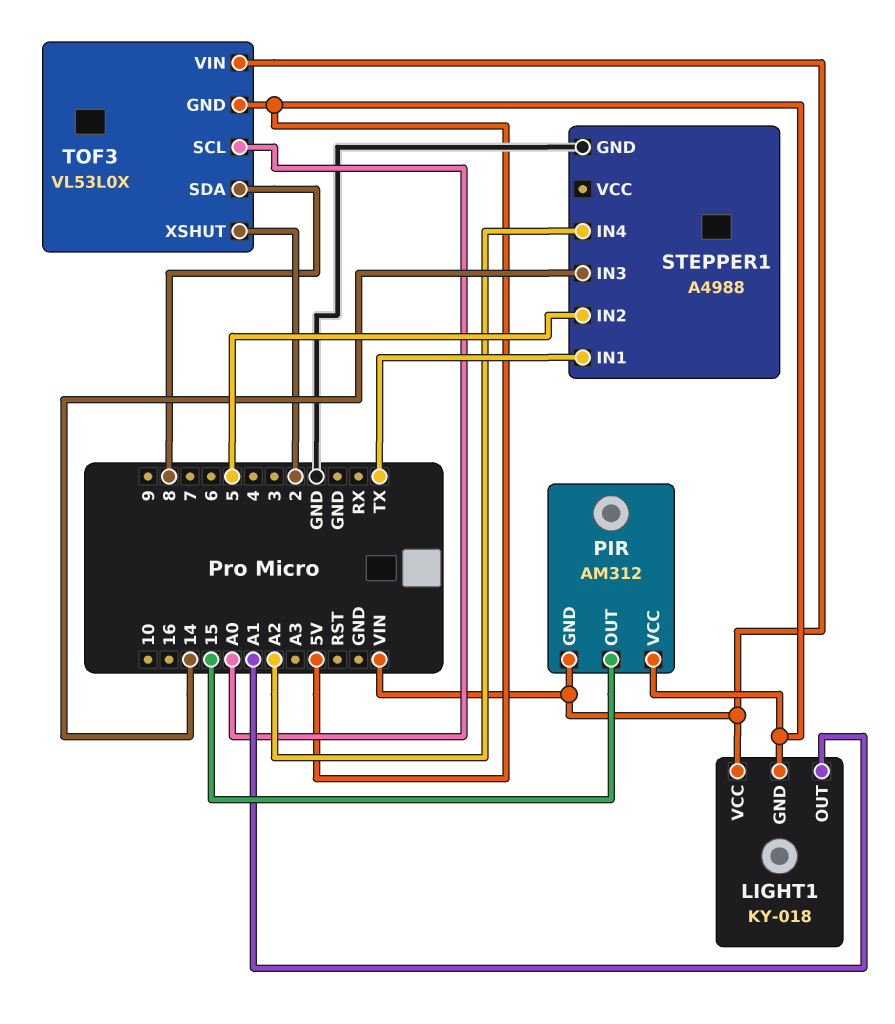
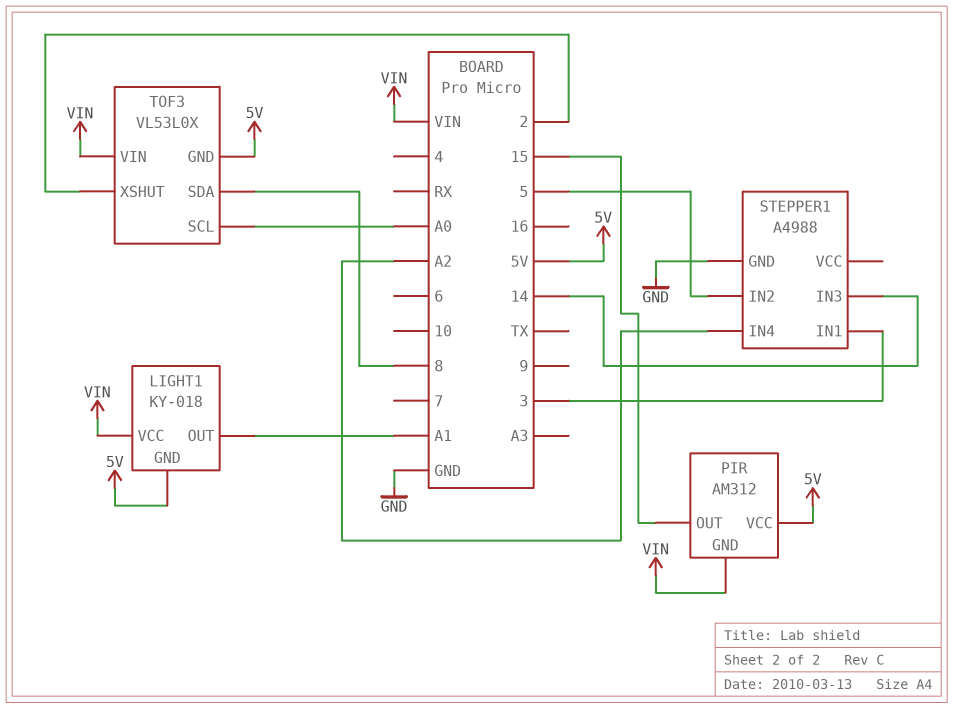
STEPPER1 pin IN1: TX -> 3

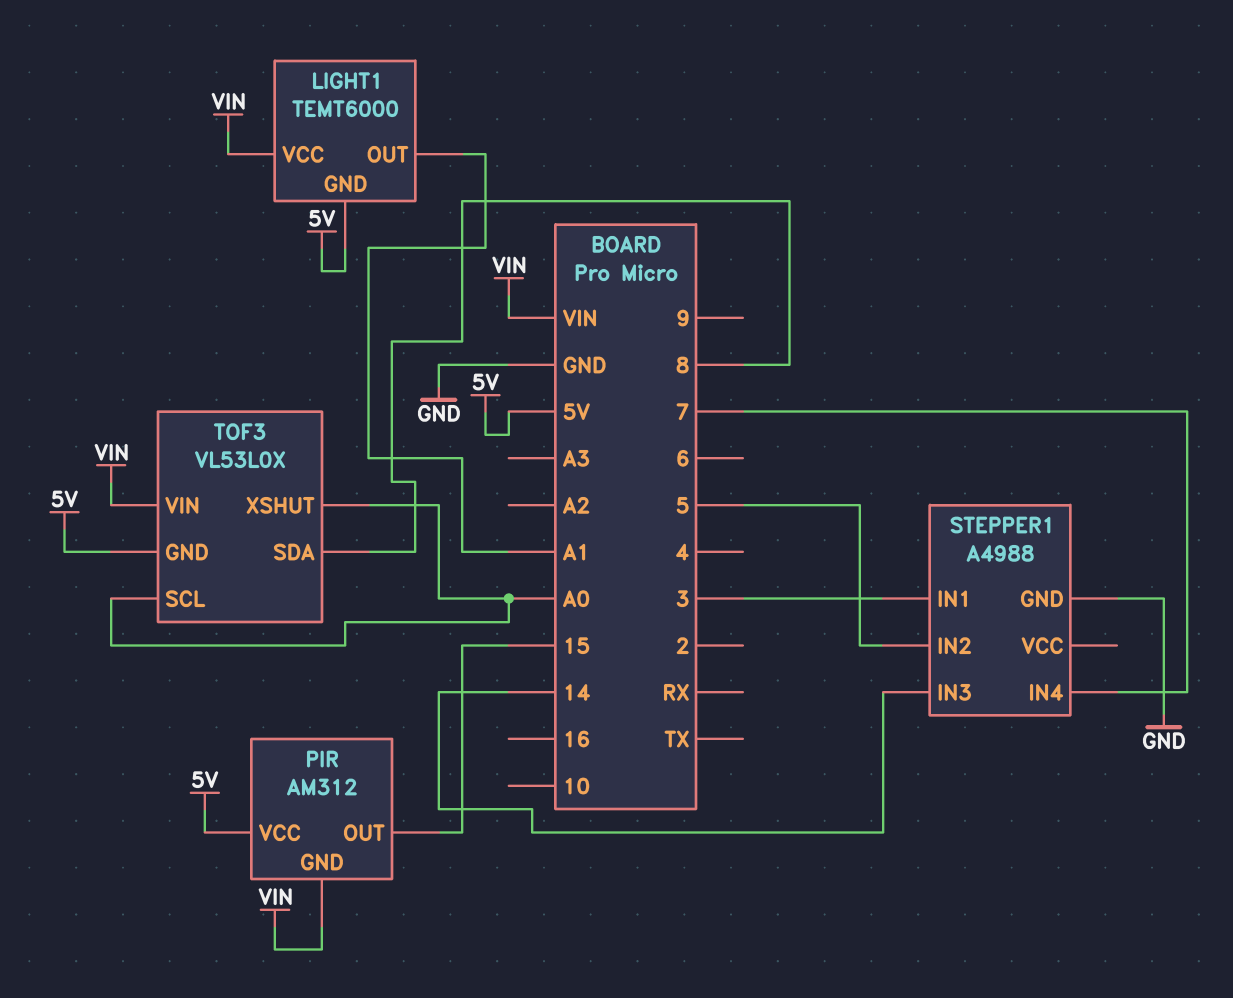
LIGHT1: KY-018 -> TEMT6000
STEPPER1 pin IN4: A2 -> 7
TOF3 pin XSHUT: 2 -> A0

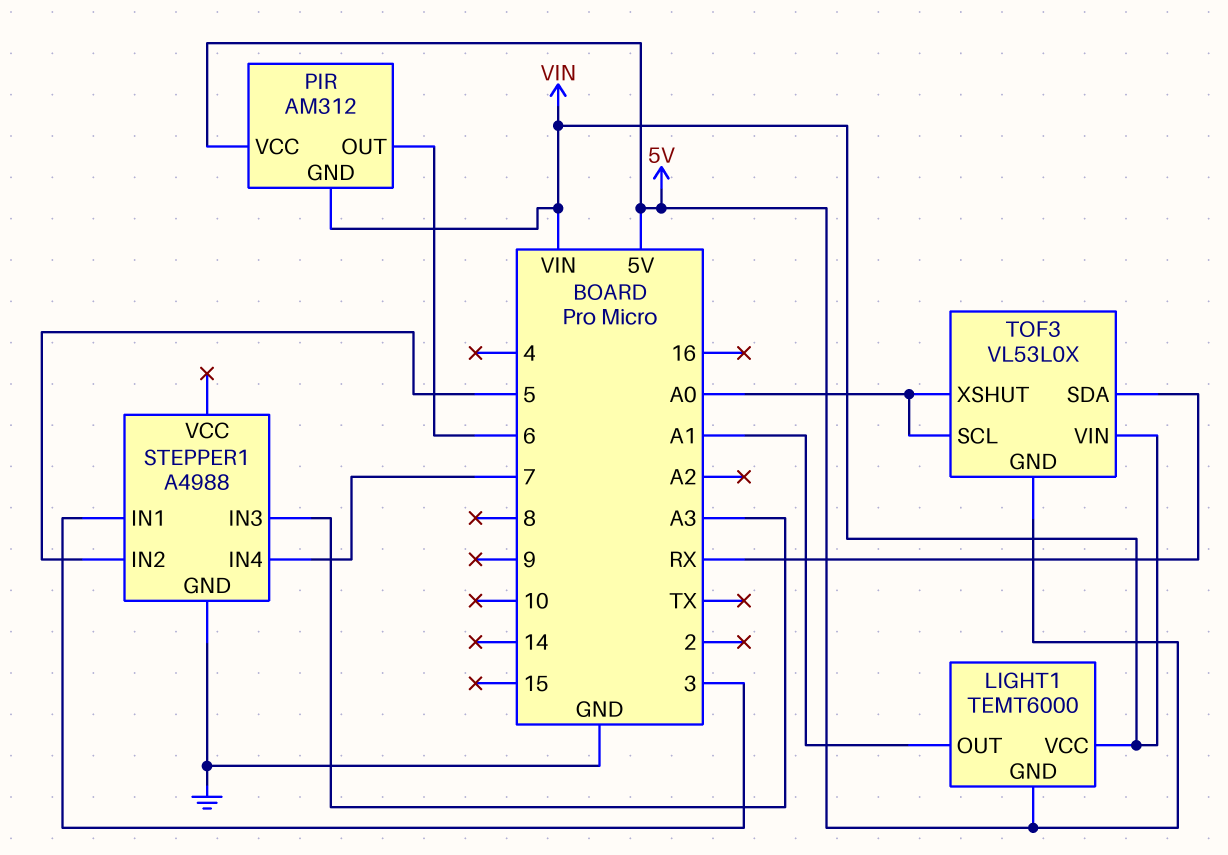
PIR pin OUT: 15 -> 6
STEPPER1 pin IN3: 14 -> A3
TOF3 pin SDA: 8 -> RX

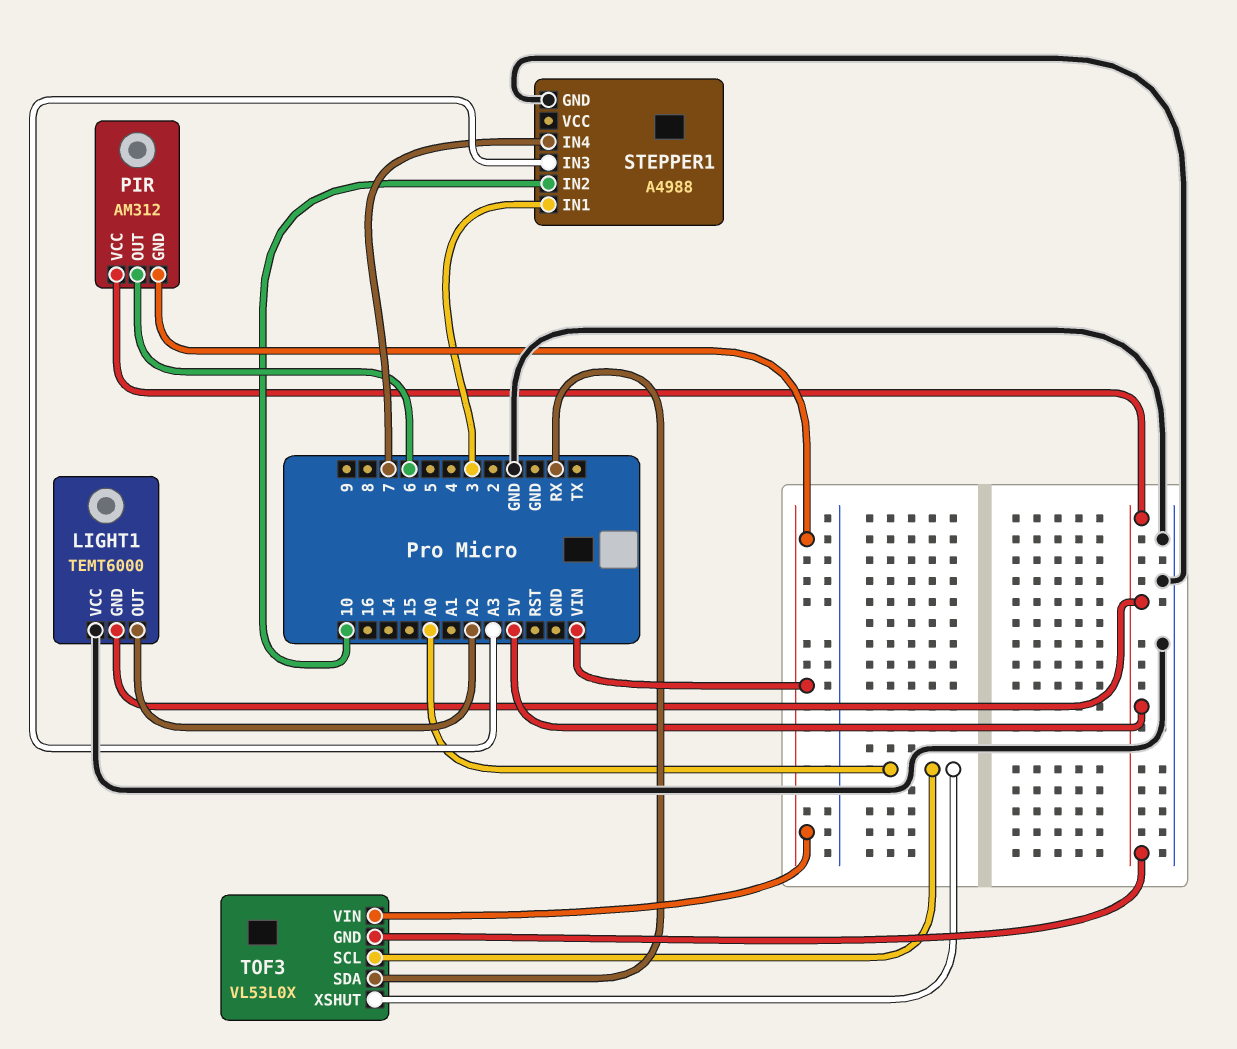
LIGHT1 pin OUT: A1 -> A2
LIGHT1 pin VCC: VIN -> GND
STEPPER1 pin IN2: 5 -> 10

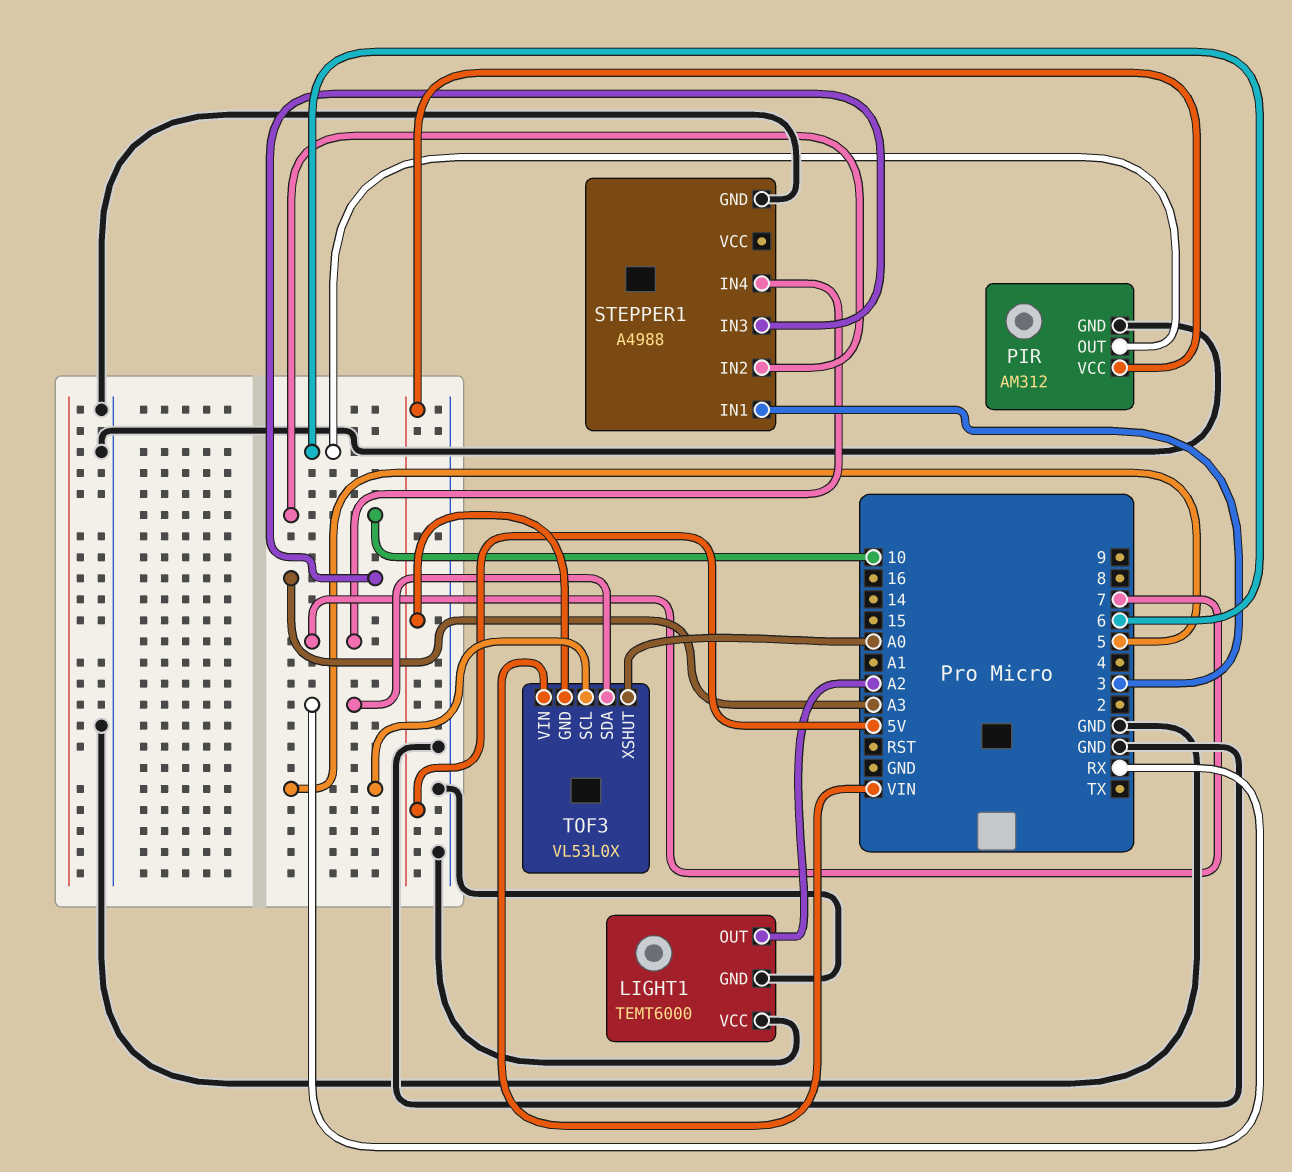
LIGHT1 pin GND: 5V -> GND
PIR pin GND: VIN -> GND
TOF3 pin SCL: A0 -> 5

